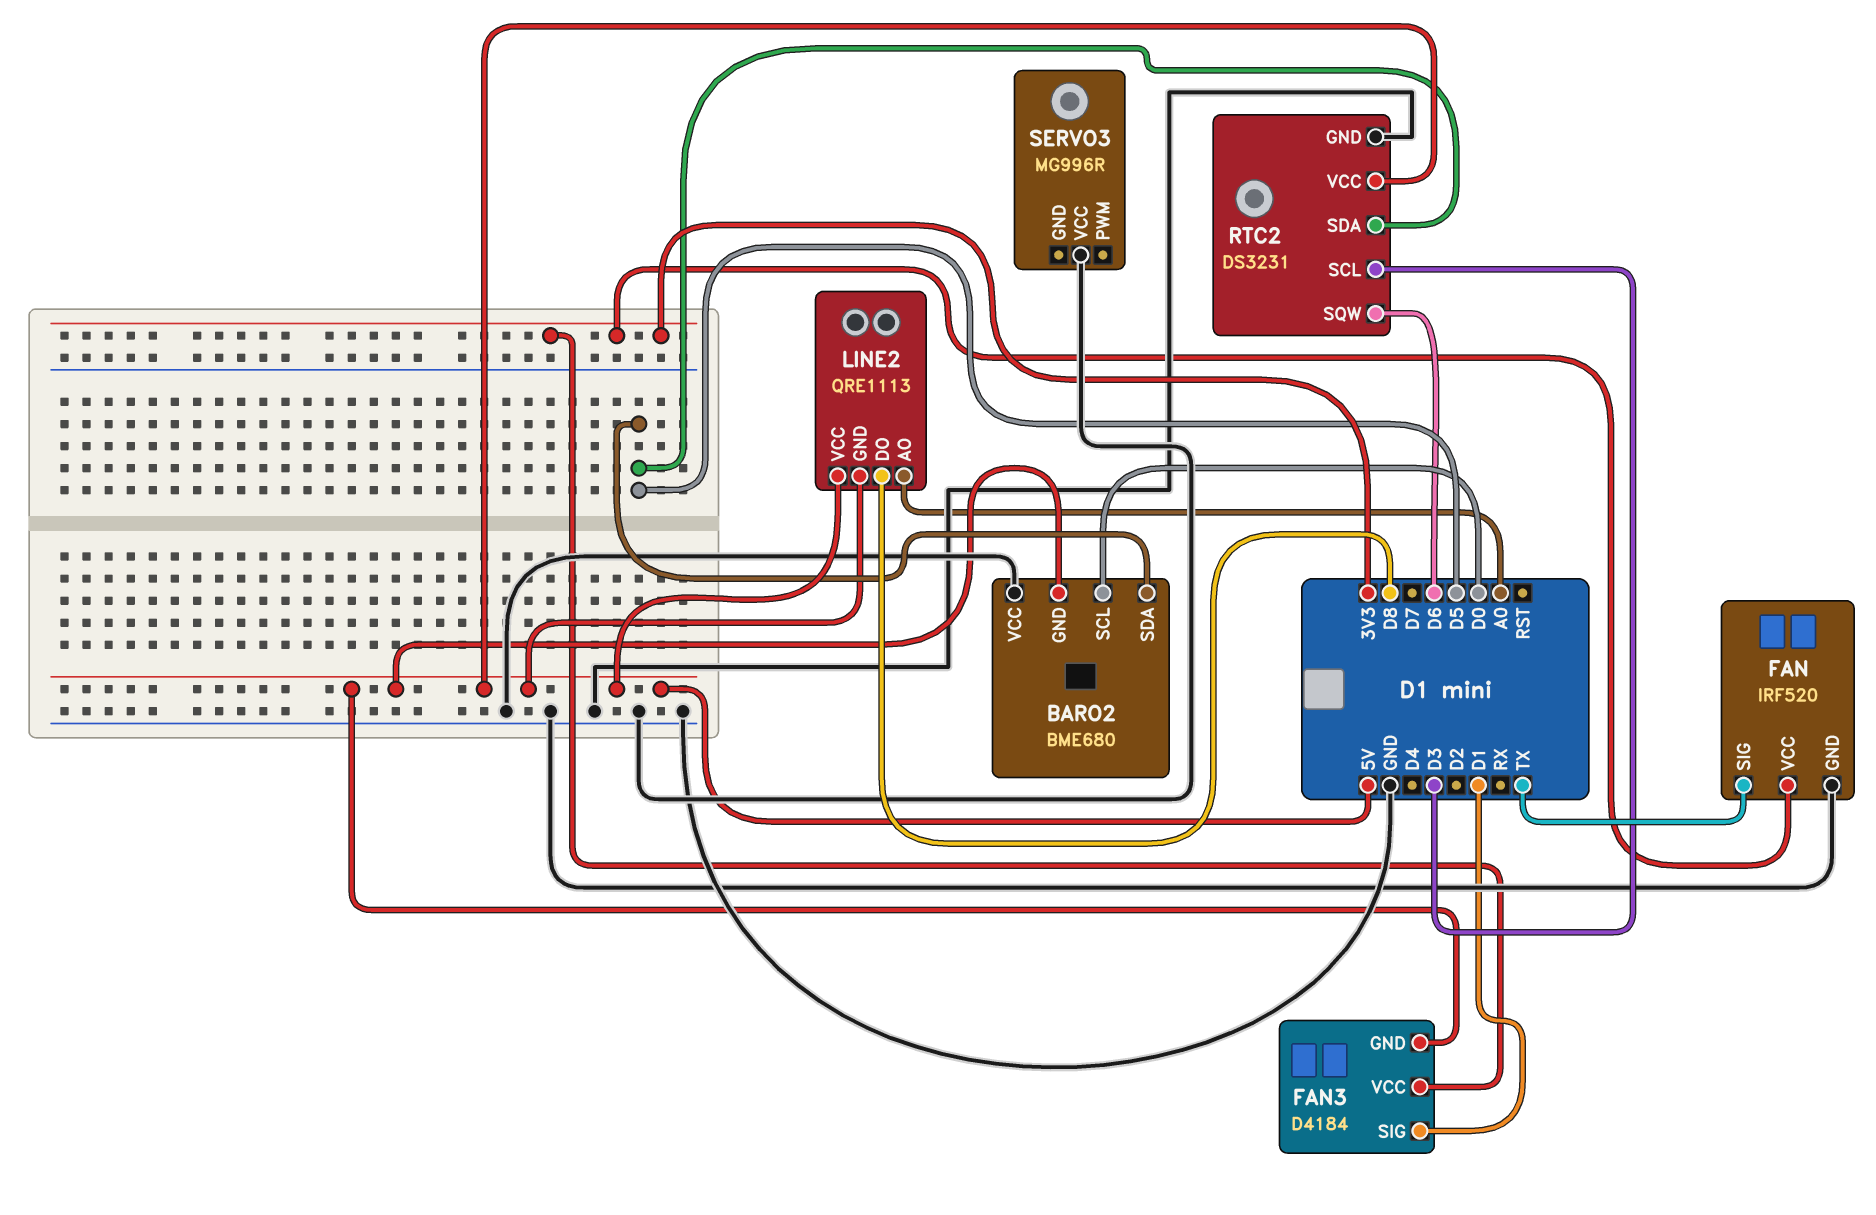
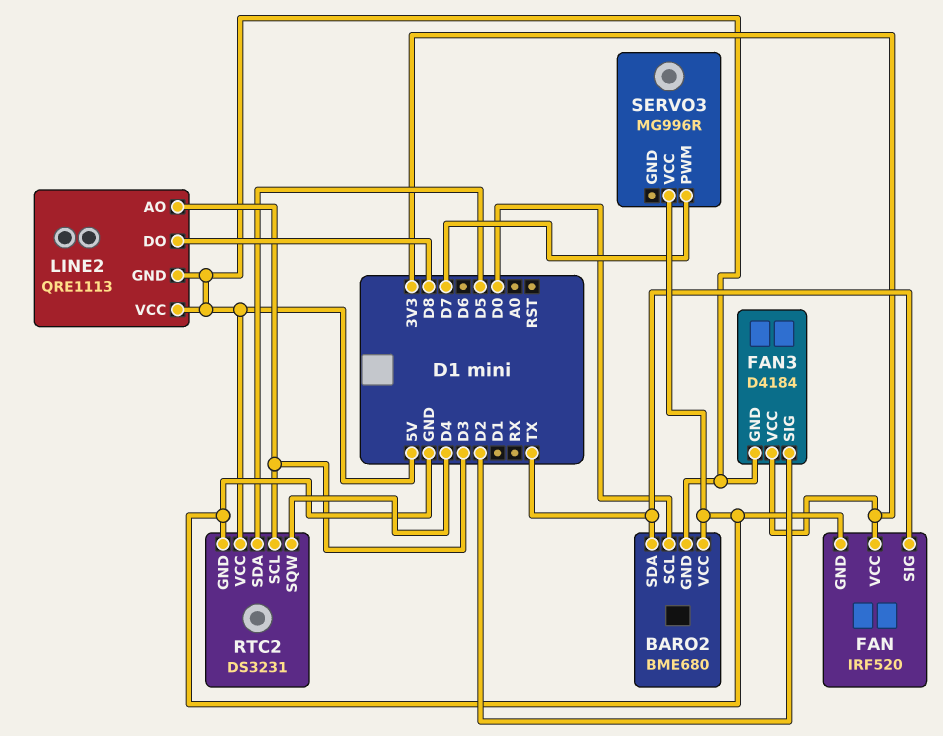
BARO2 pin SDA: D5 -> TX
FAN3 pin SIG: D1 -> D2
LINE2 pin AO: A0 -> D3
RTC2 pin SQW: D6 -> D4
SERVO3 pin PWM: none -> D7

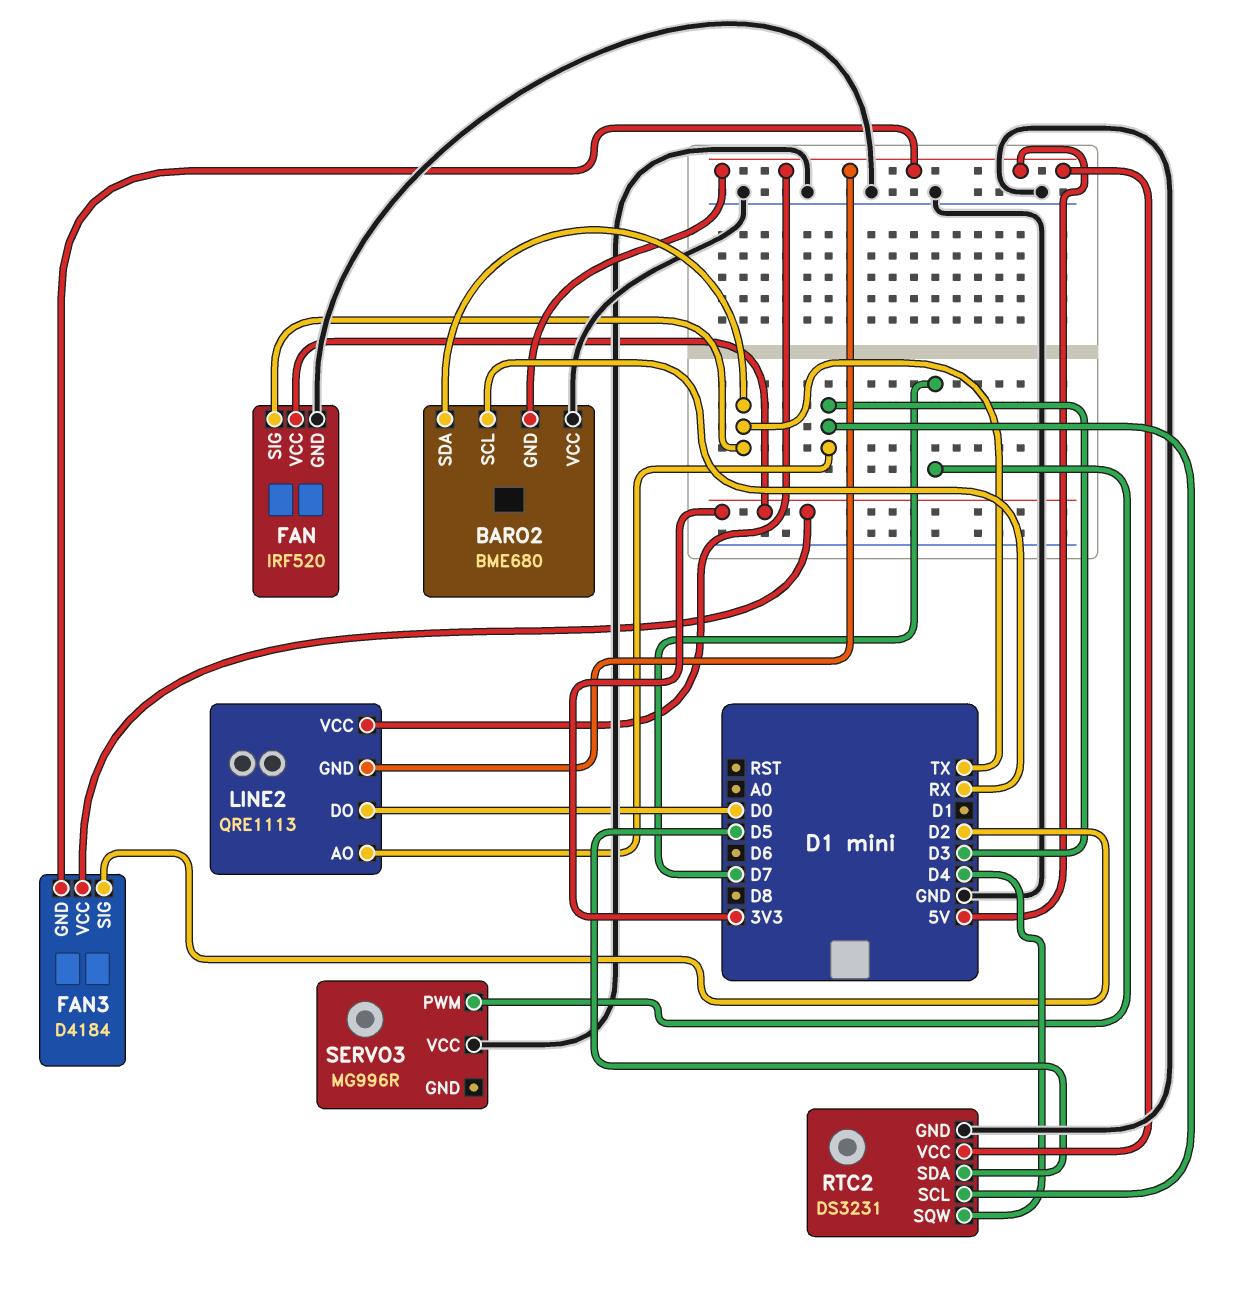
BARO2 pin SCL: D0 -> RX
LINE2 pin DO: D8 -> D0

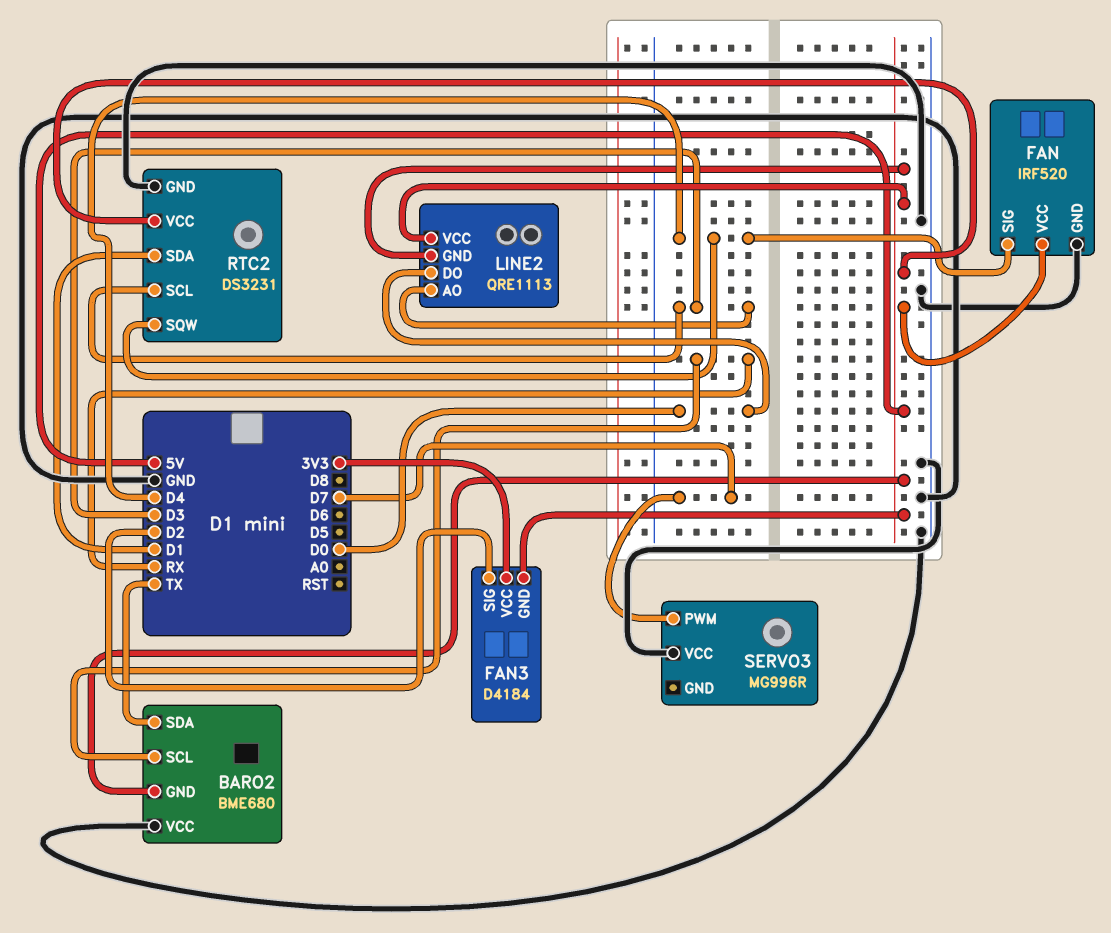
FAN pin SIG: TX -> D4
FAN pin VCC: 3V3 -> 5V
RTC2 pin SDA: D5 -> D1

